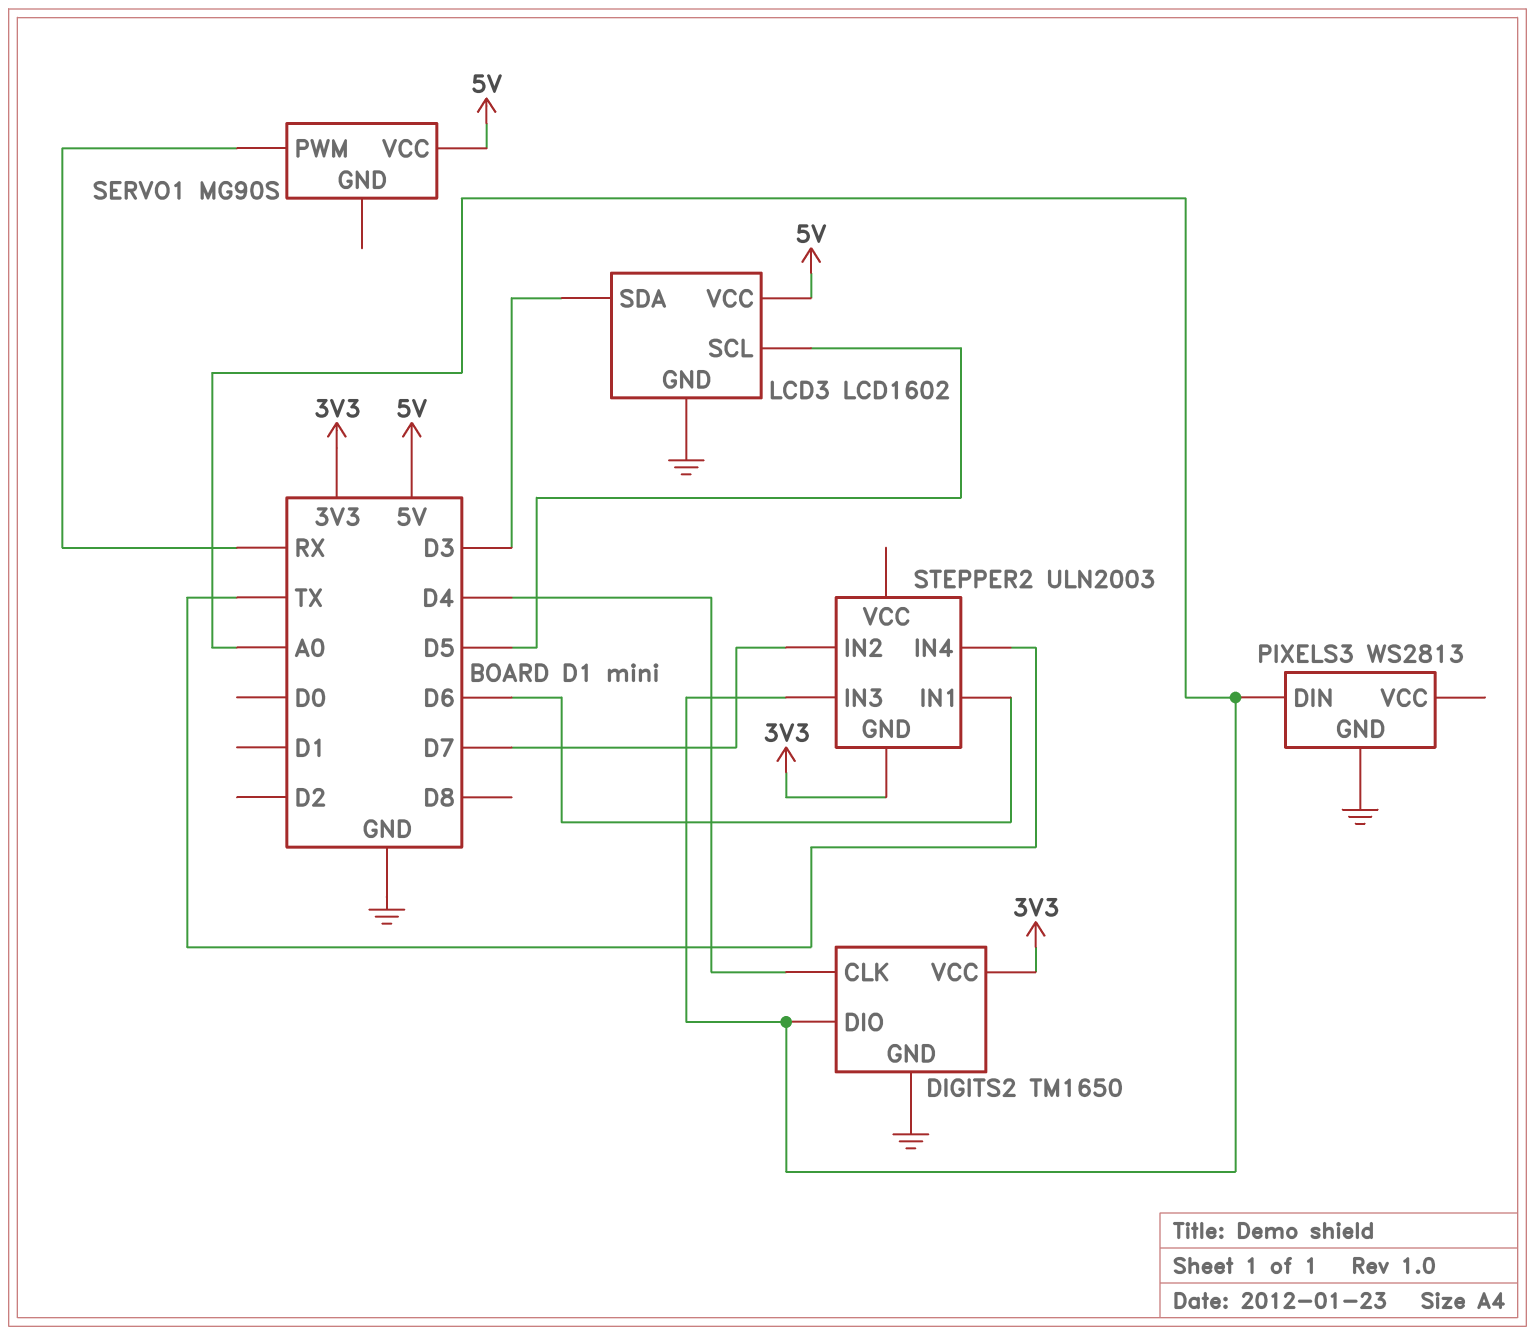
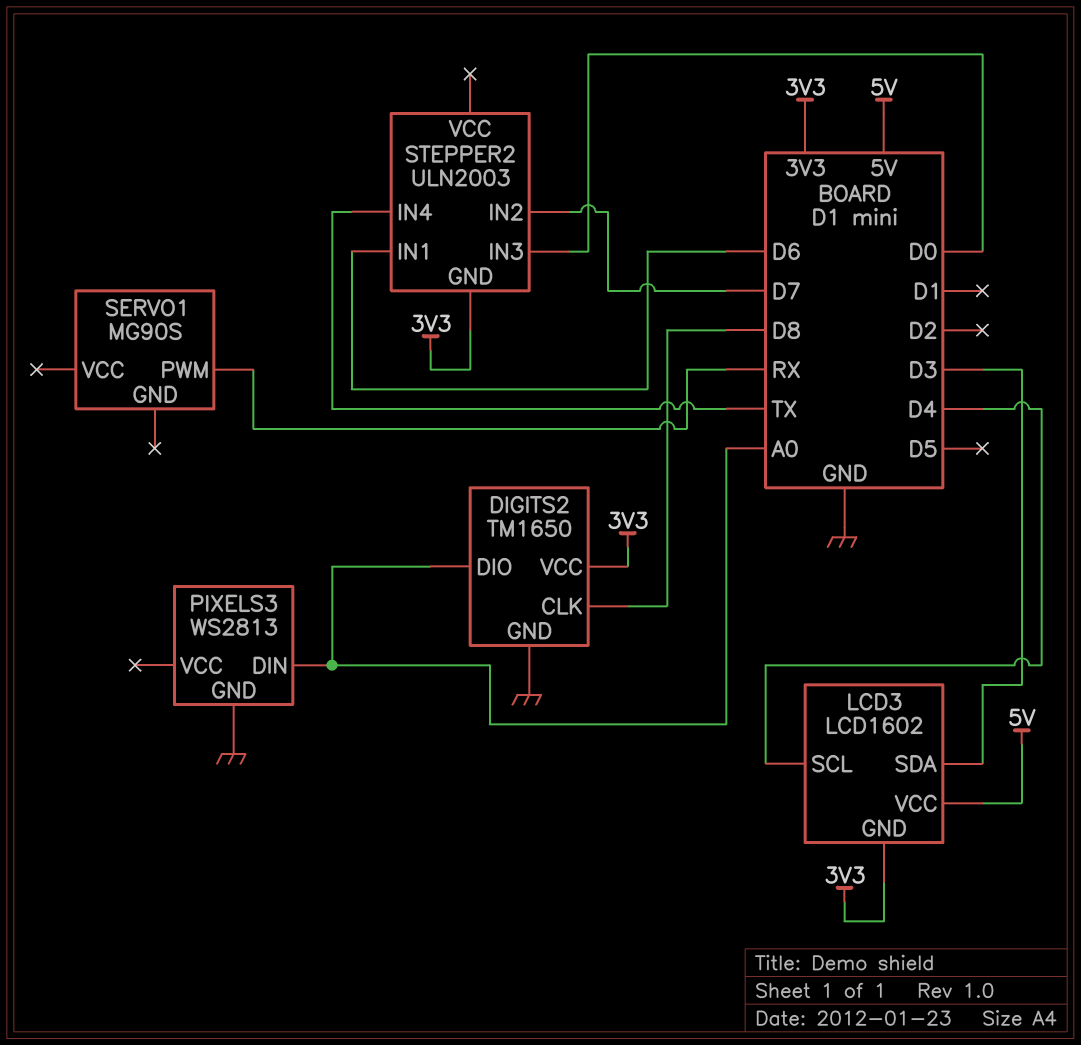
DIGITS2 pin CLK: D4 -> D8
LCD3 pin GND: GND -> 3V3
LCD3 pin SCL: D5 -> D4
SERVO1 pin VCC: 5V -> none
STEPPER2 pin IN3: A0 -> D0

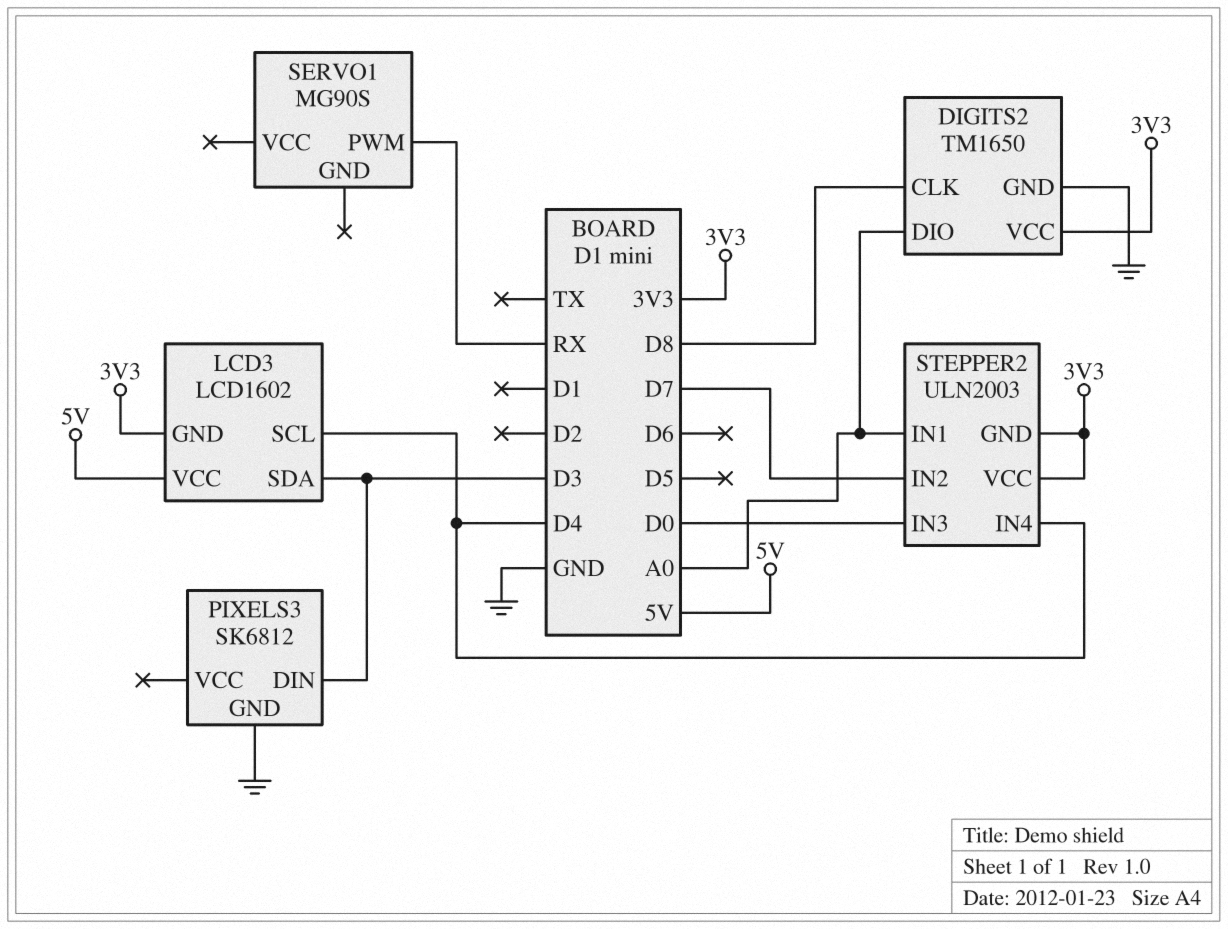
PIXELS3: WS2813 -> SK6812
PIXELS3 pin DIN: A0 -> D3
STEPPER2 pin IN1: D6 -> A0
STEPPER2 pin IN4: TX -> D4
STEPPER2 pin VCC: none -> 3V3

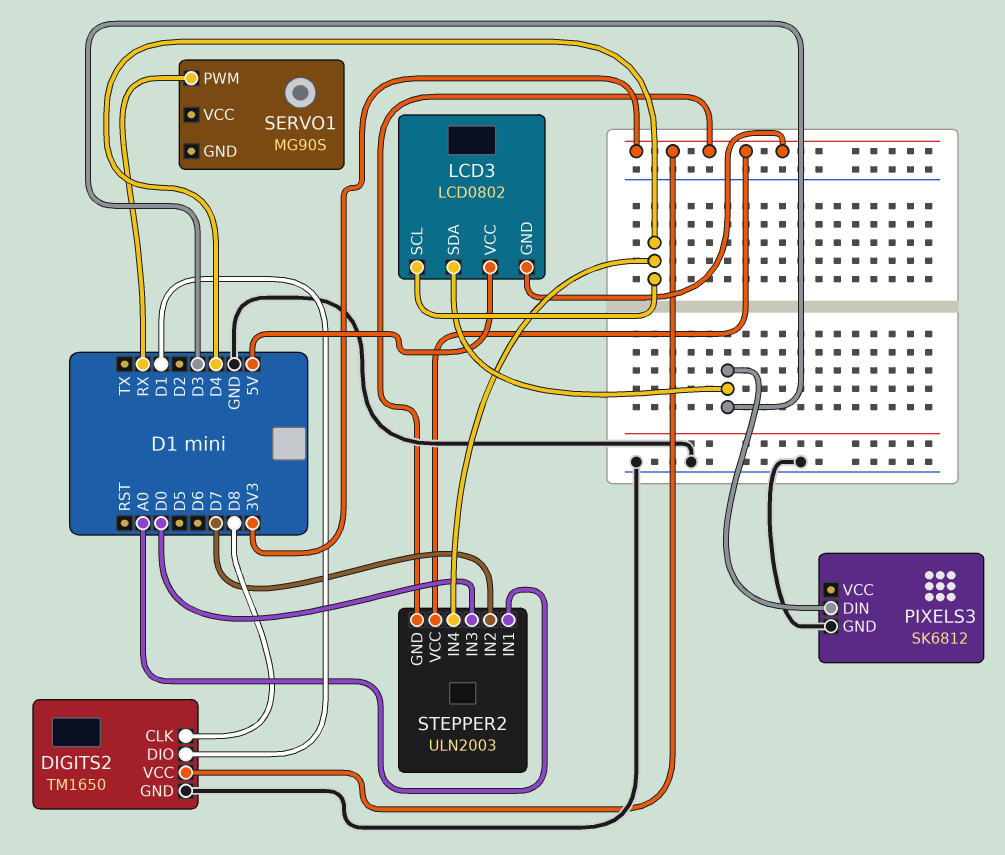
DIGITS2 pin DIO: A0 -> D1
LCD3: LCD1602 -> LCD0802

